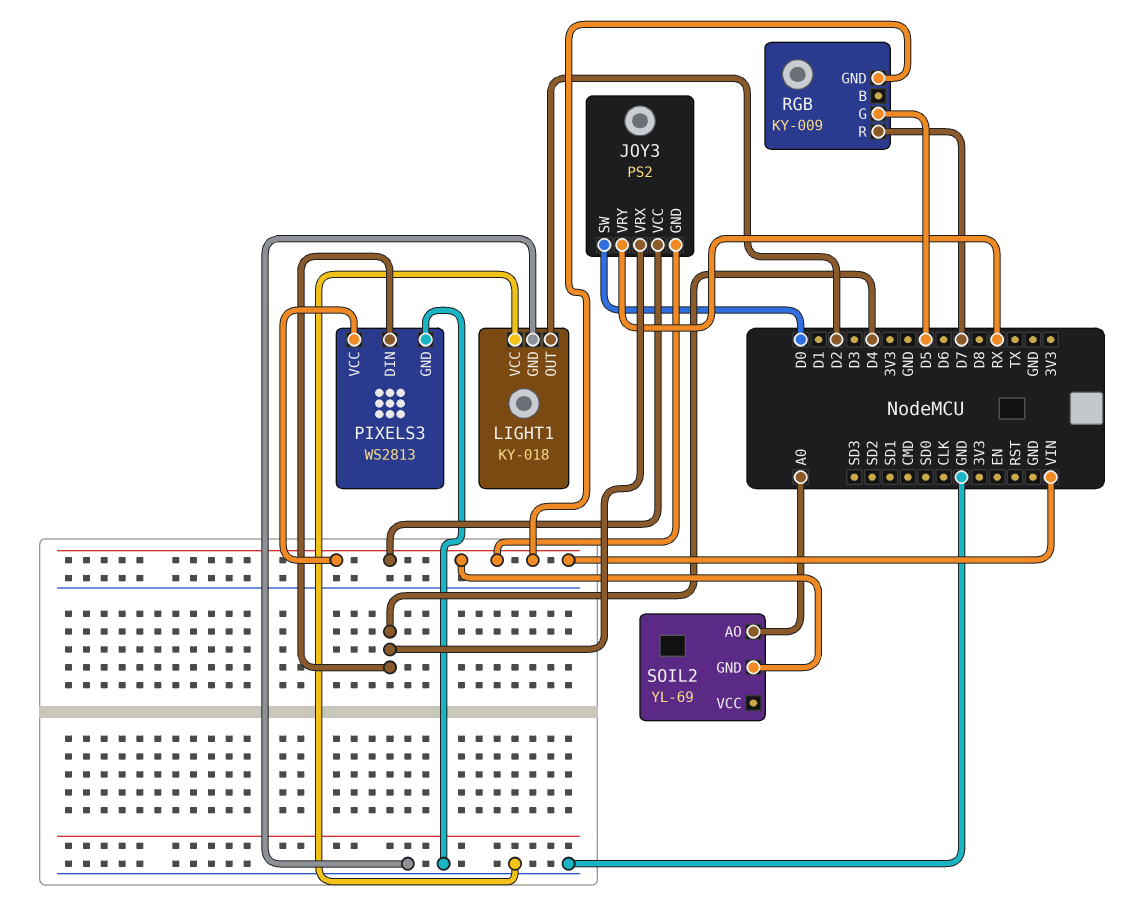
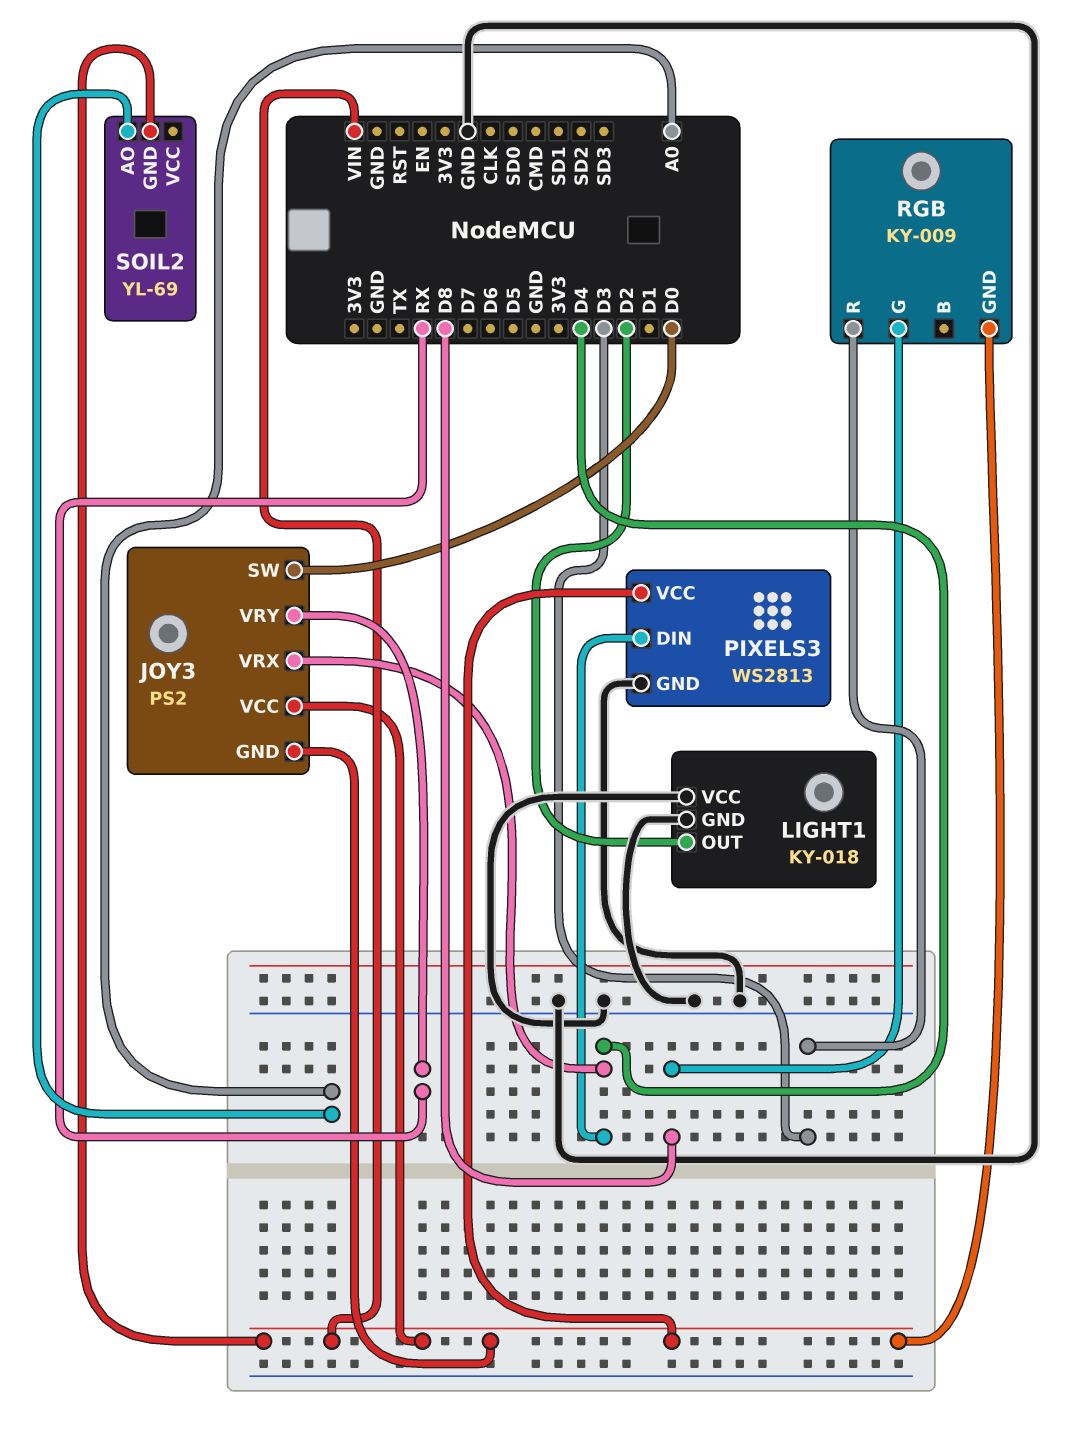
RGB pin G: D5 -> D8
RGB pin R: D7 -> D3

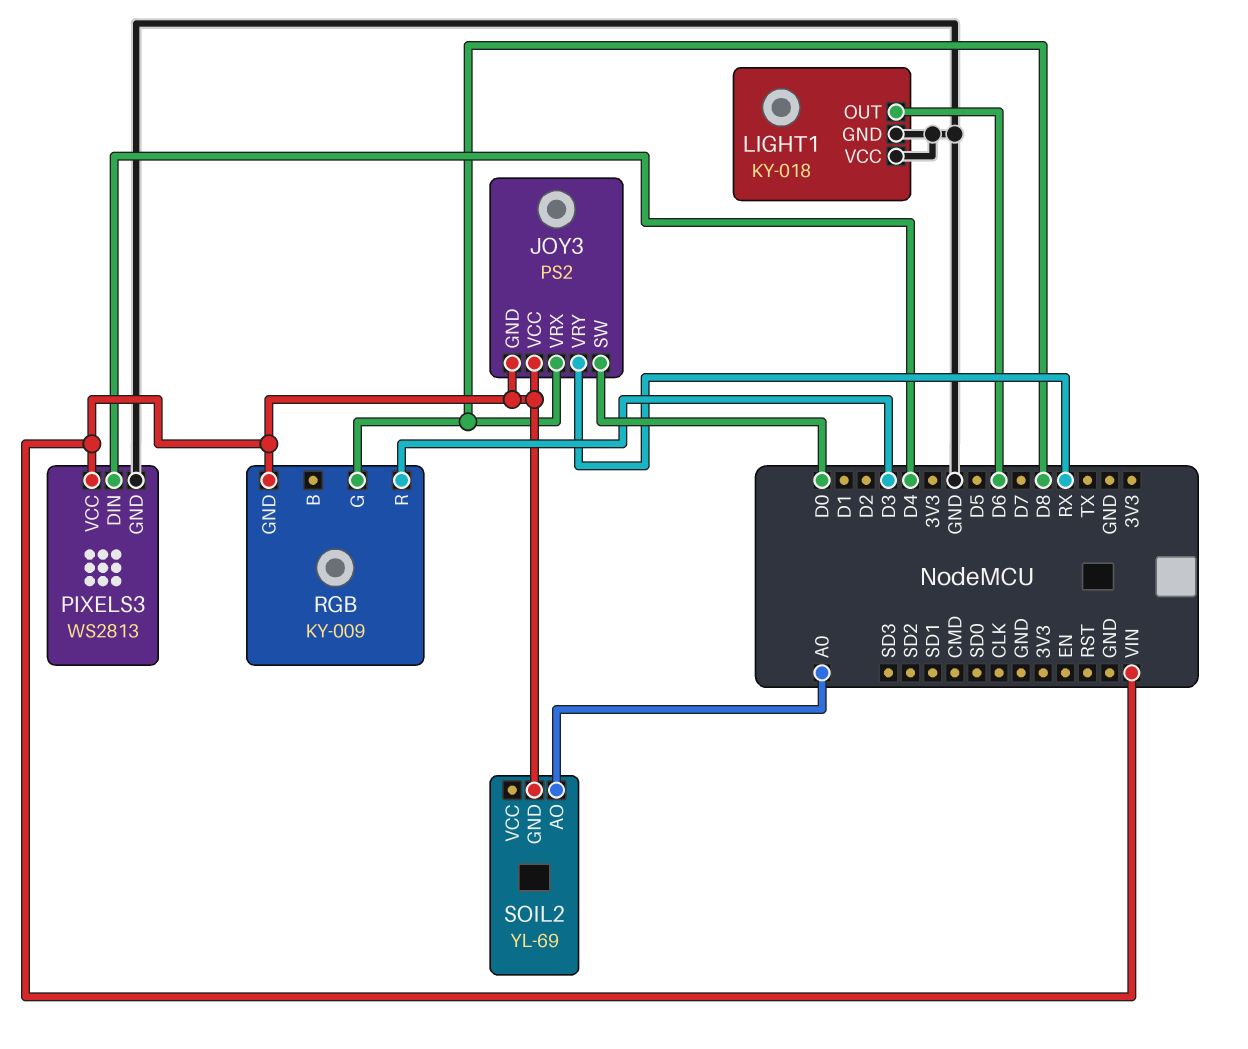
JOY3 pin VRX: D4 -> D8
LIGHT1 pin OUT: D2 -> D6

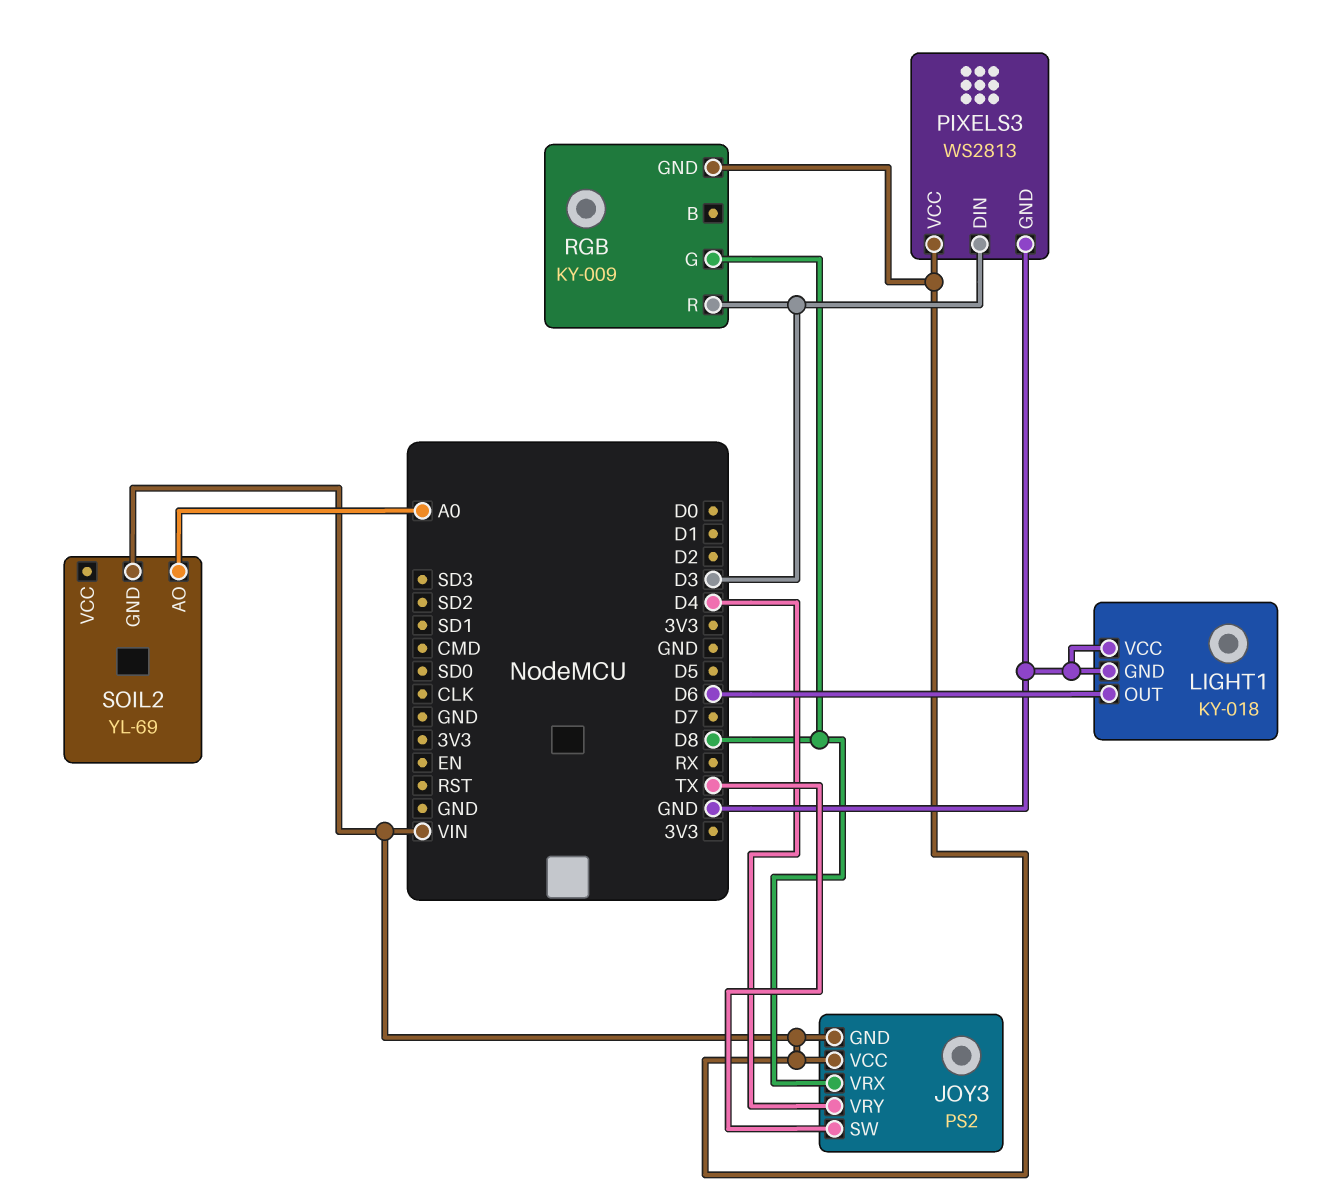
JOY3 pin SW: D0 -> TX
JOY3 pin VRY: RX -> D4
PIXELS3 pin DIN: D4 -> D3

